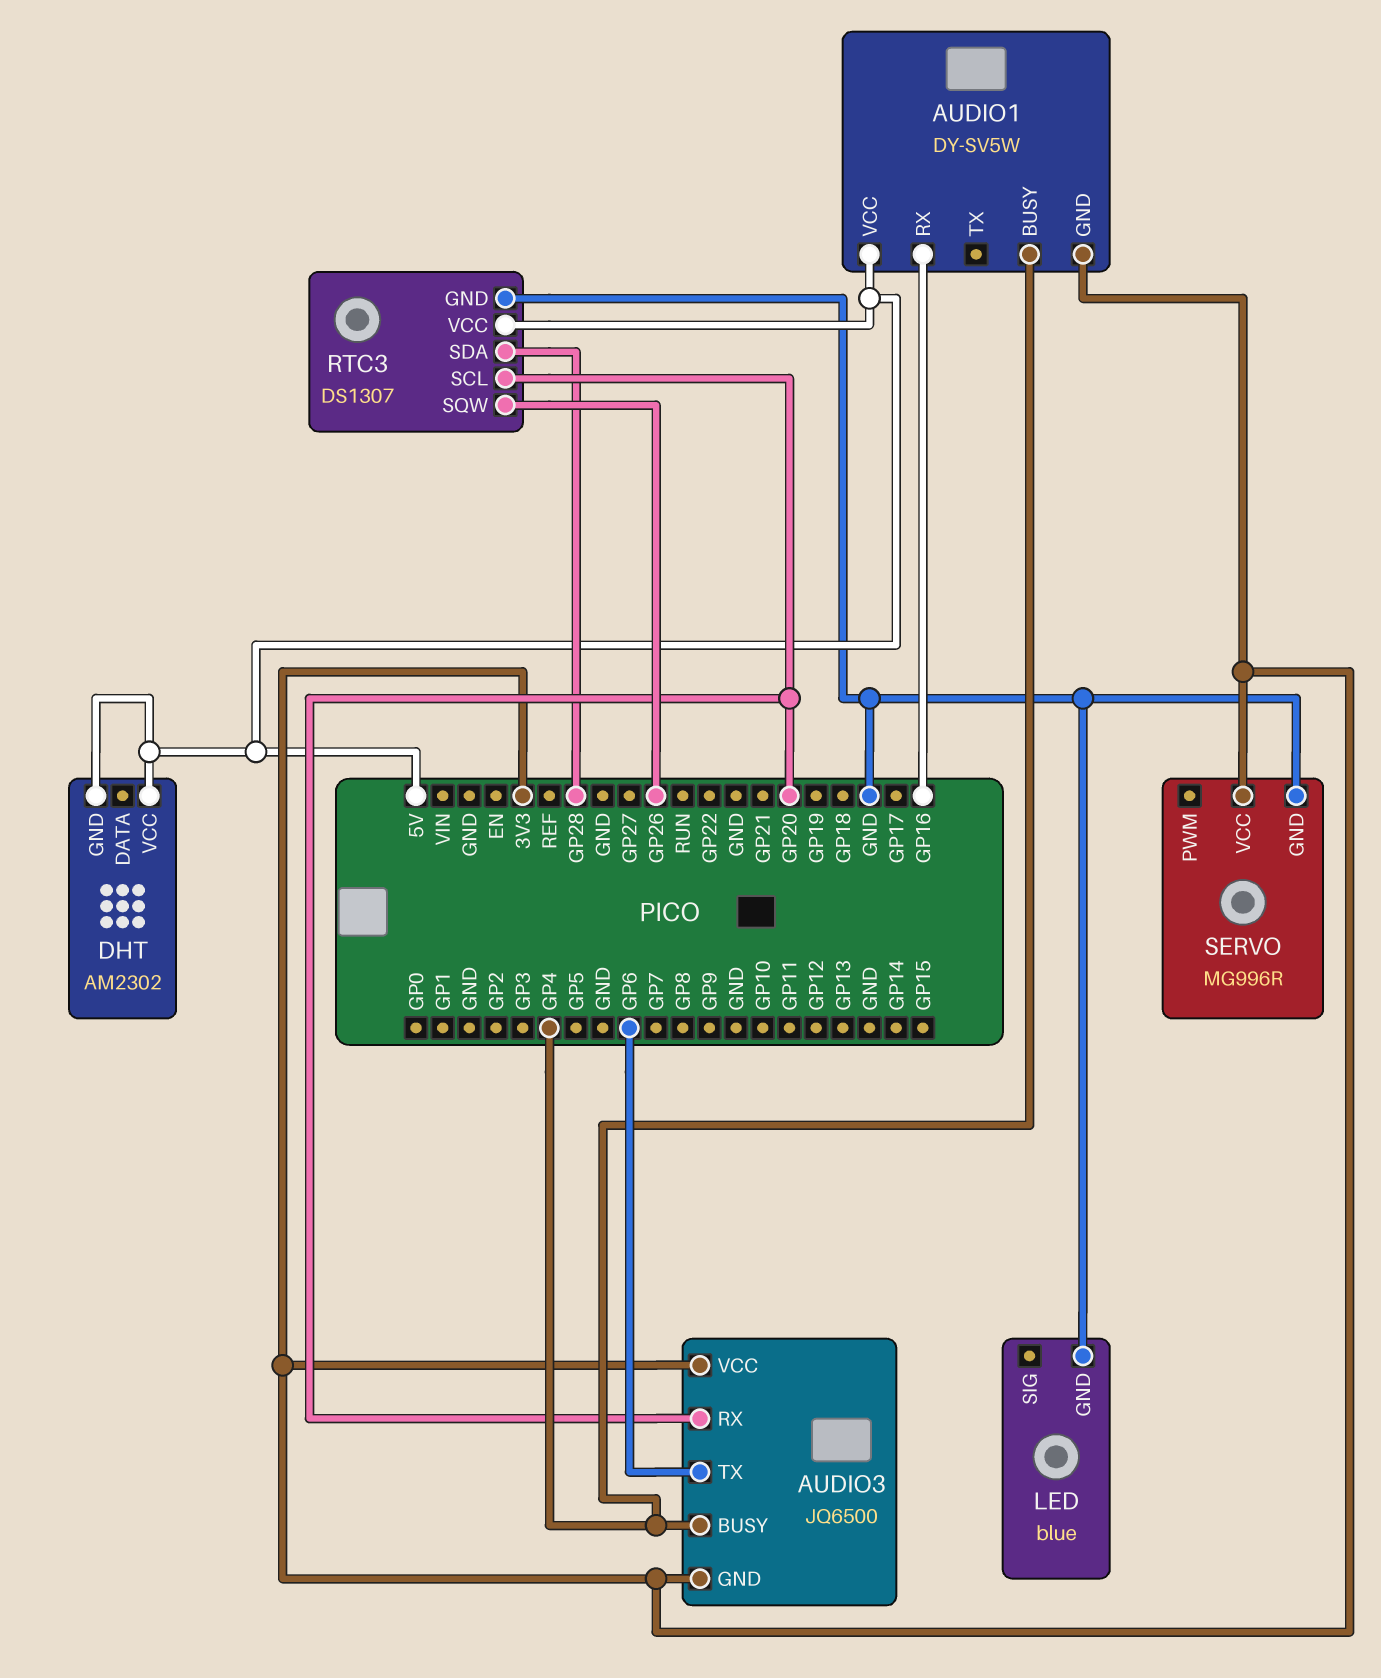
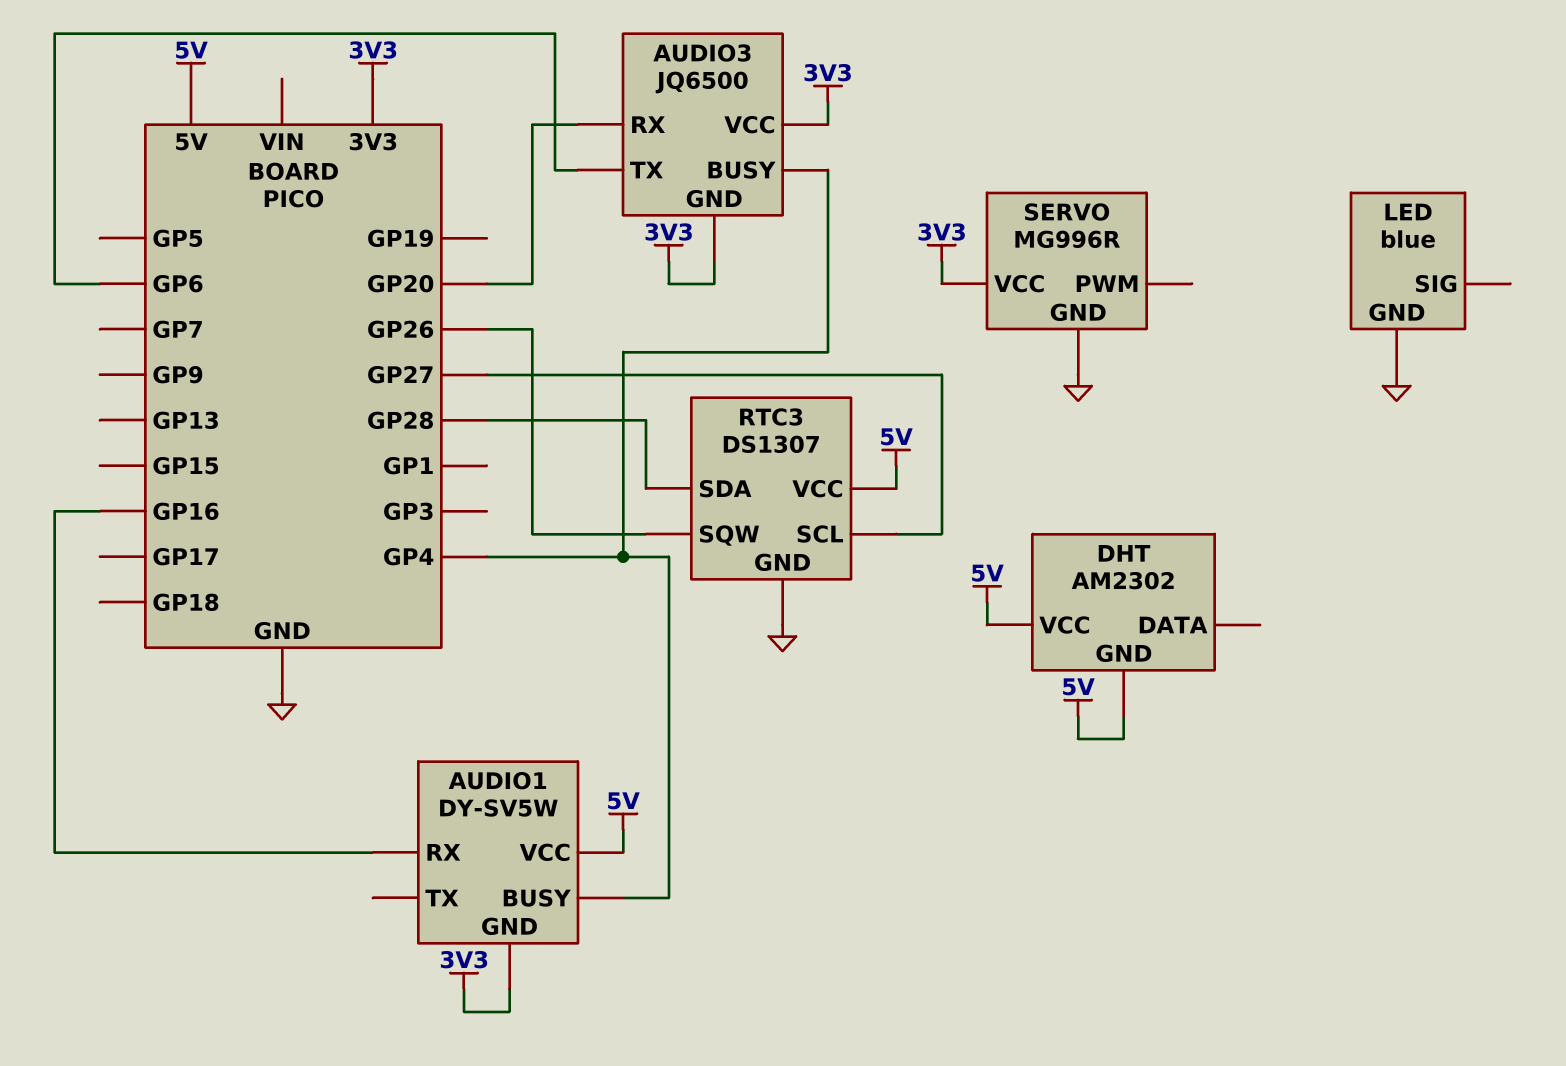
RTC3 pin SCL: GP20 -> GP27

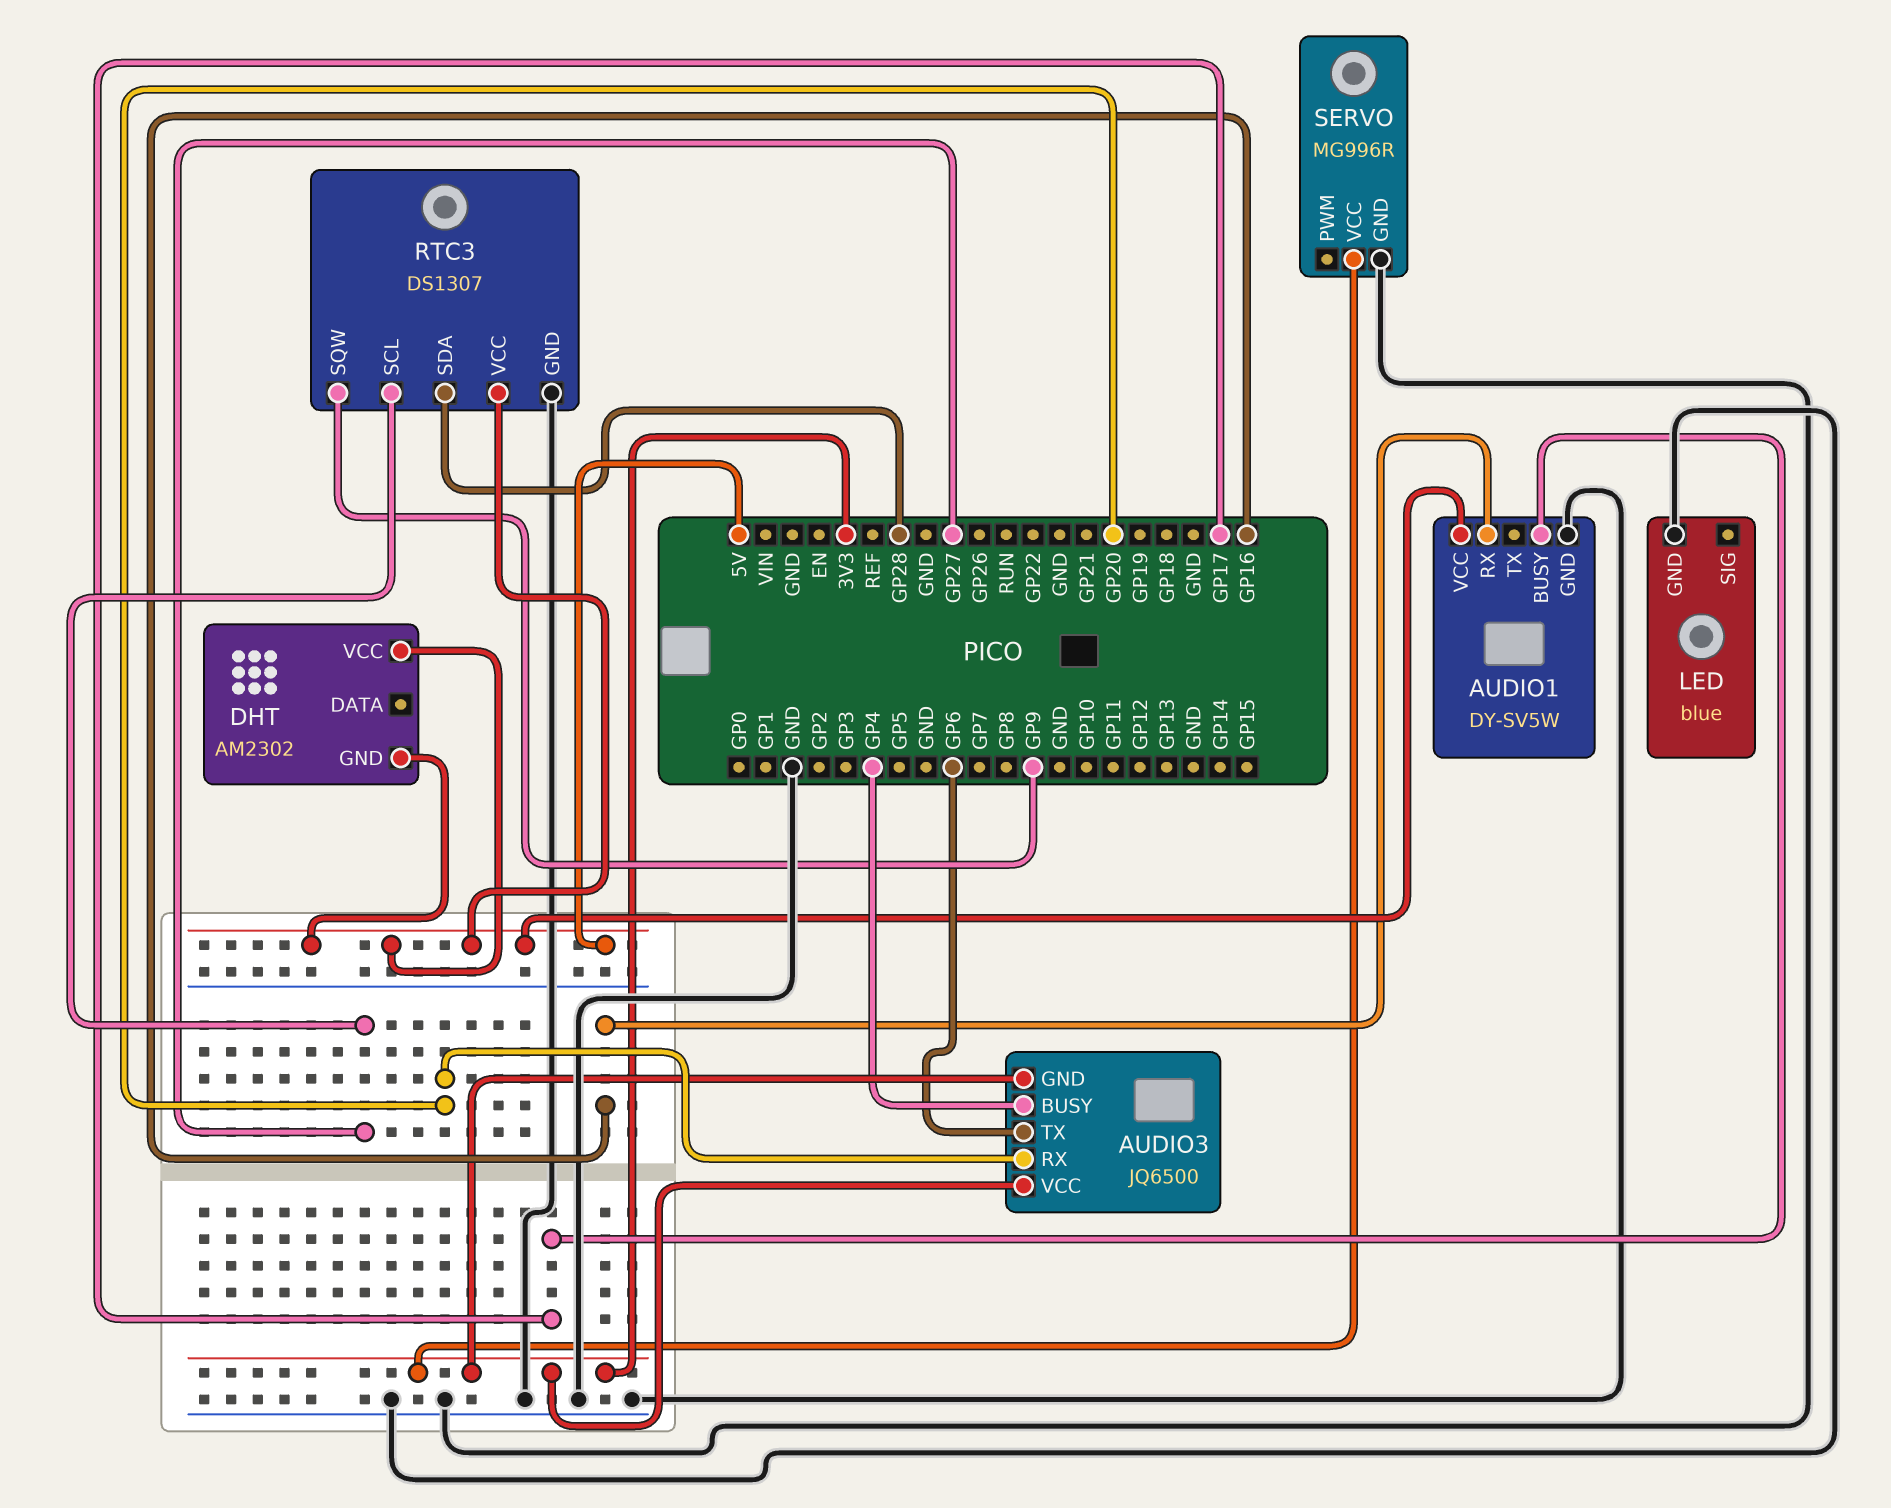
AUDIO1 pin BUSY: GP4 -> GP17
AUDIO1 pin GND: 3V3 -> GND
RTC3 pin SQW: GP26 -> GP9

